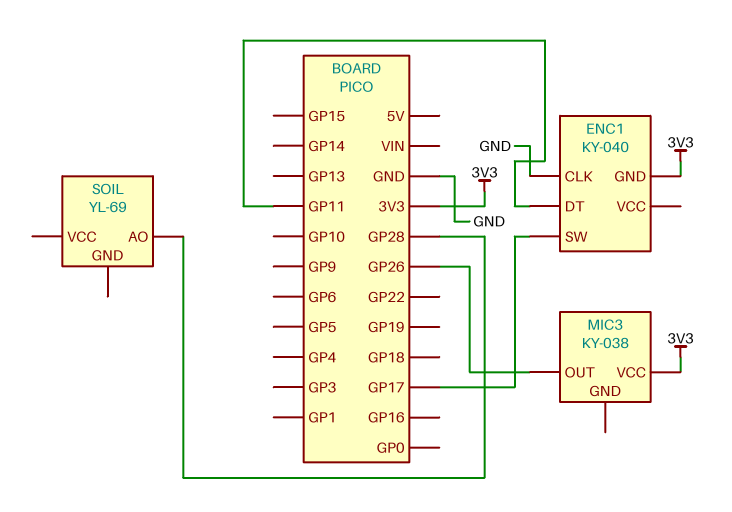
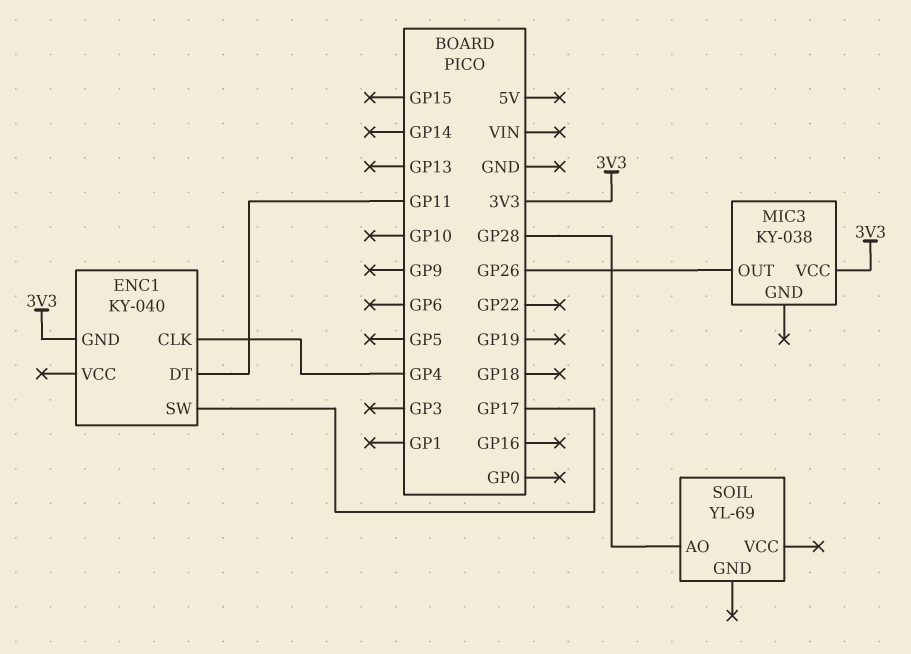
ENC1 pin CLK: GND -> GP4

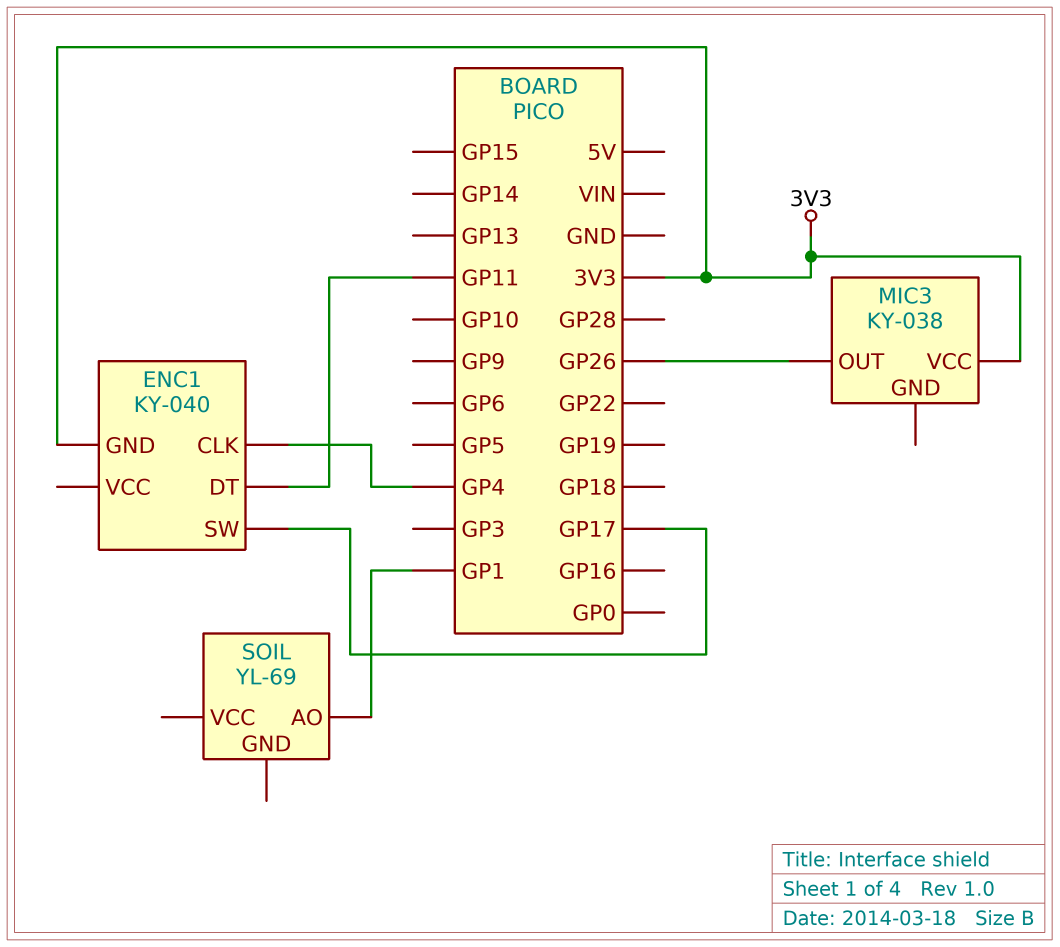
SOIL pin AO: GP28 -> GP1

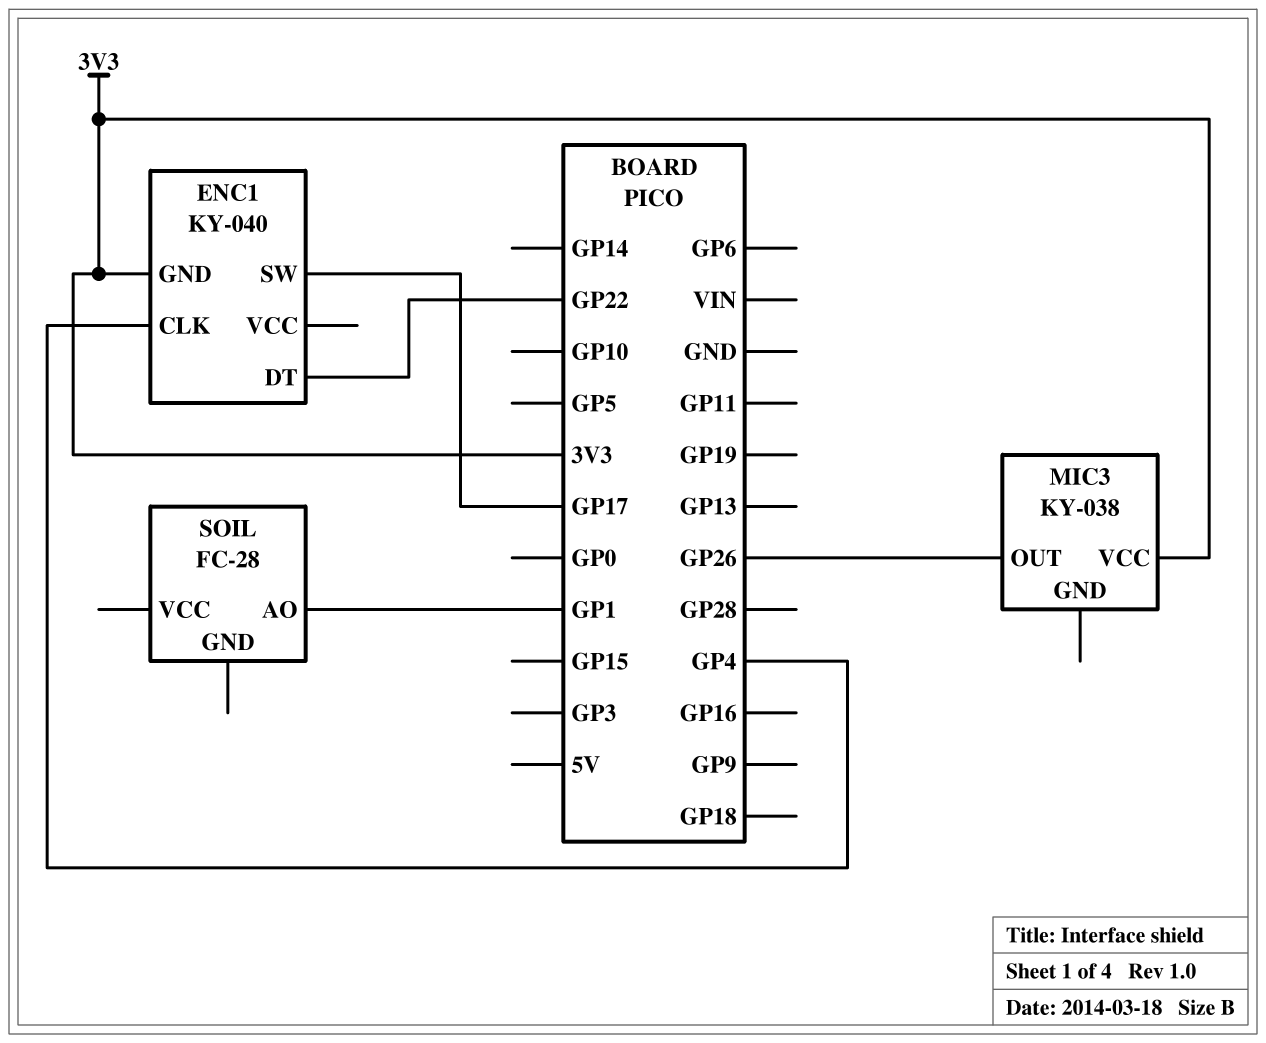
ENC1 pin DT: GP11 -> GP22
SOIL: YL-69 -> FC-28

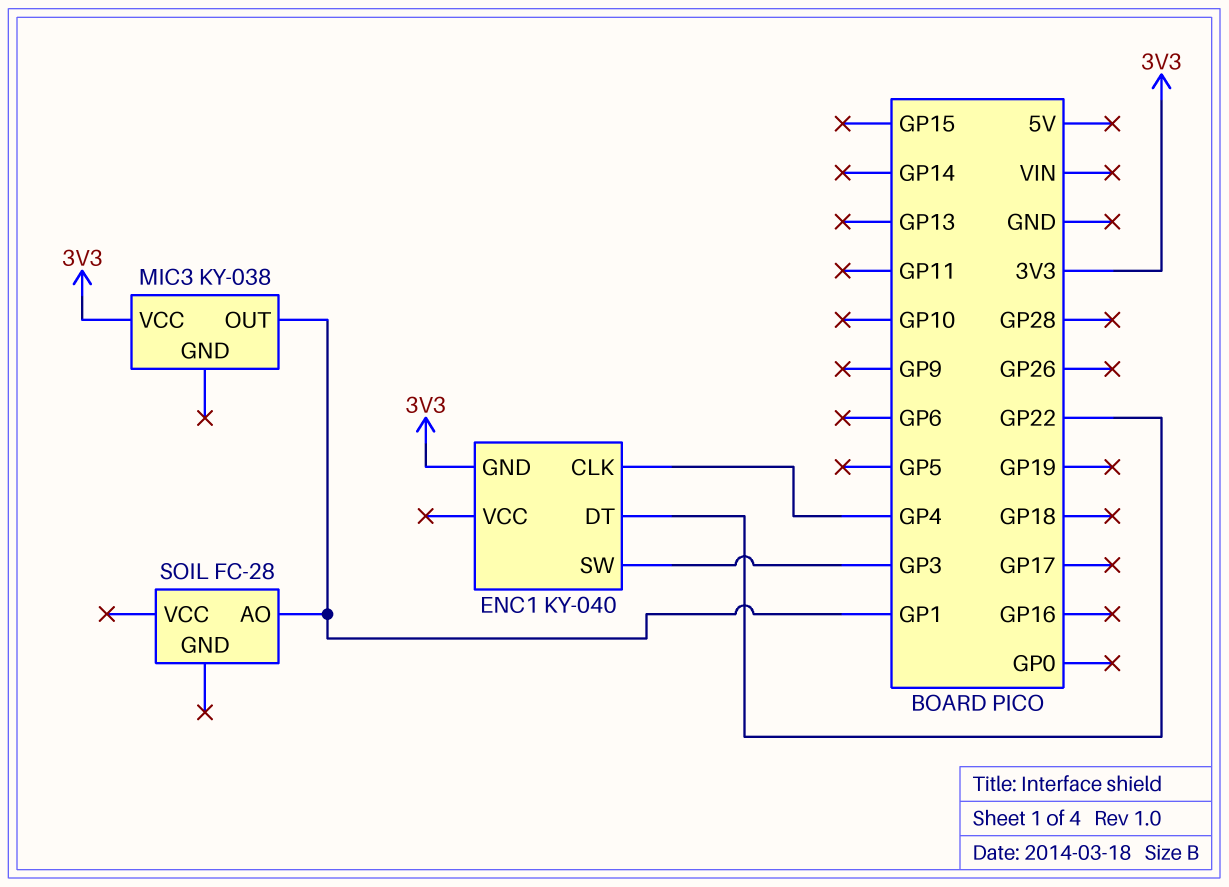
ENC1 pin SW: GP17 -> GP3
MIC3 pin OUT: GP26 -> GP1

